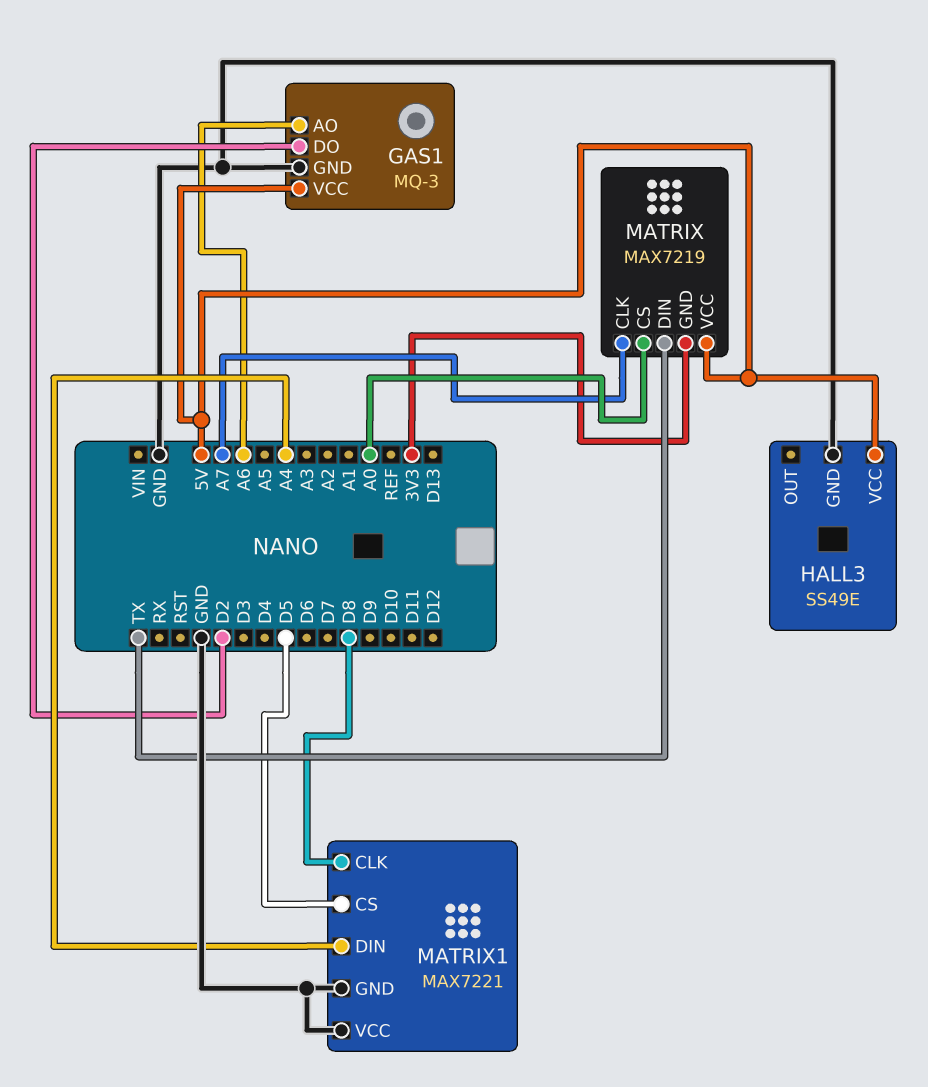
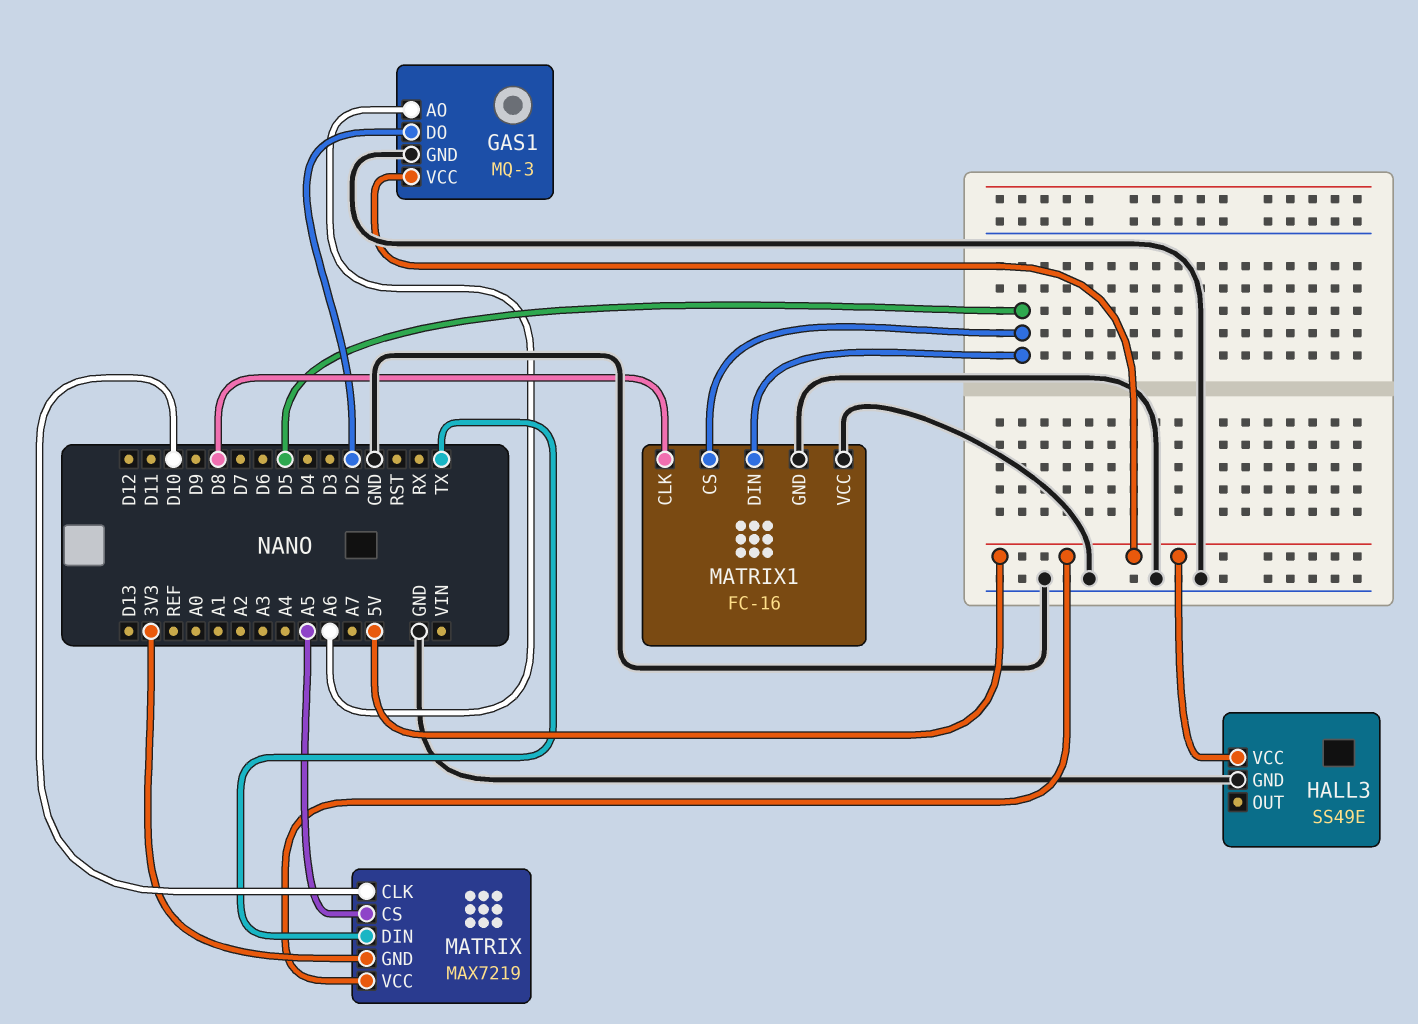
MATRIX pin CLK: A7 -> D10
MATRIX pin CS: A0 -> A5
MATRIX1: MAX7221 -> FC-16
MATRIX1 pin DIN: A4 -> D5

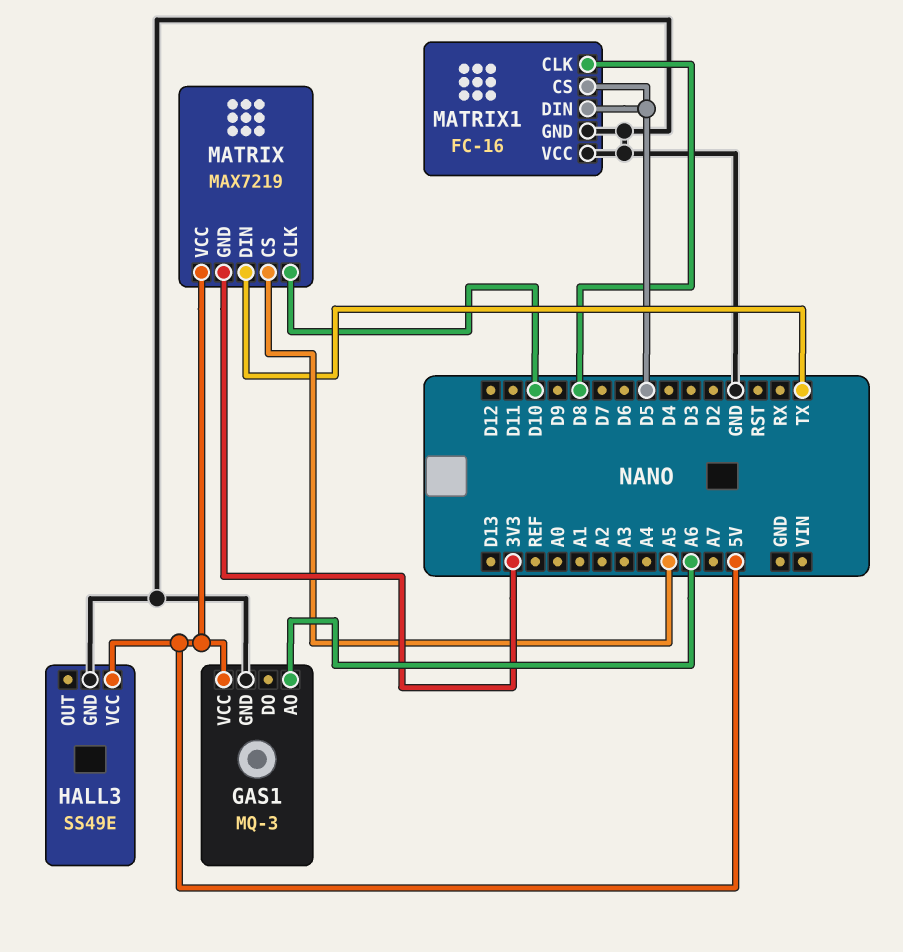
GAS1 pin DO: D2 -> none

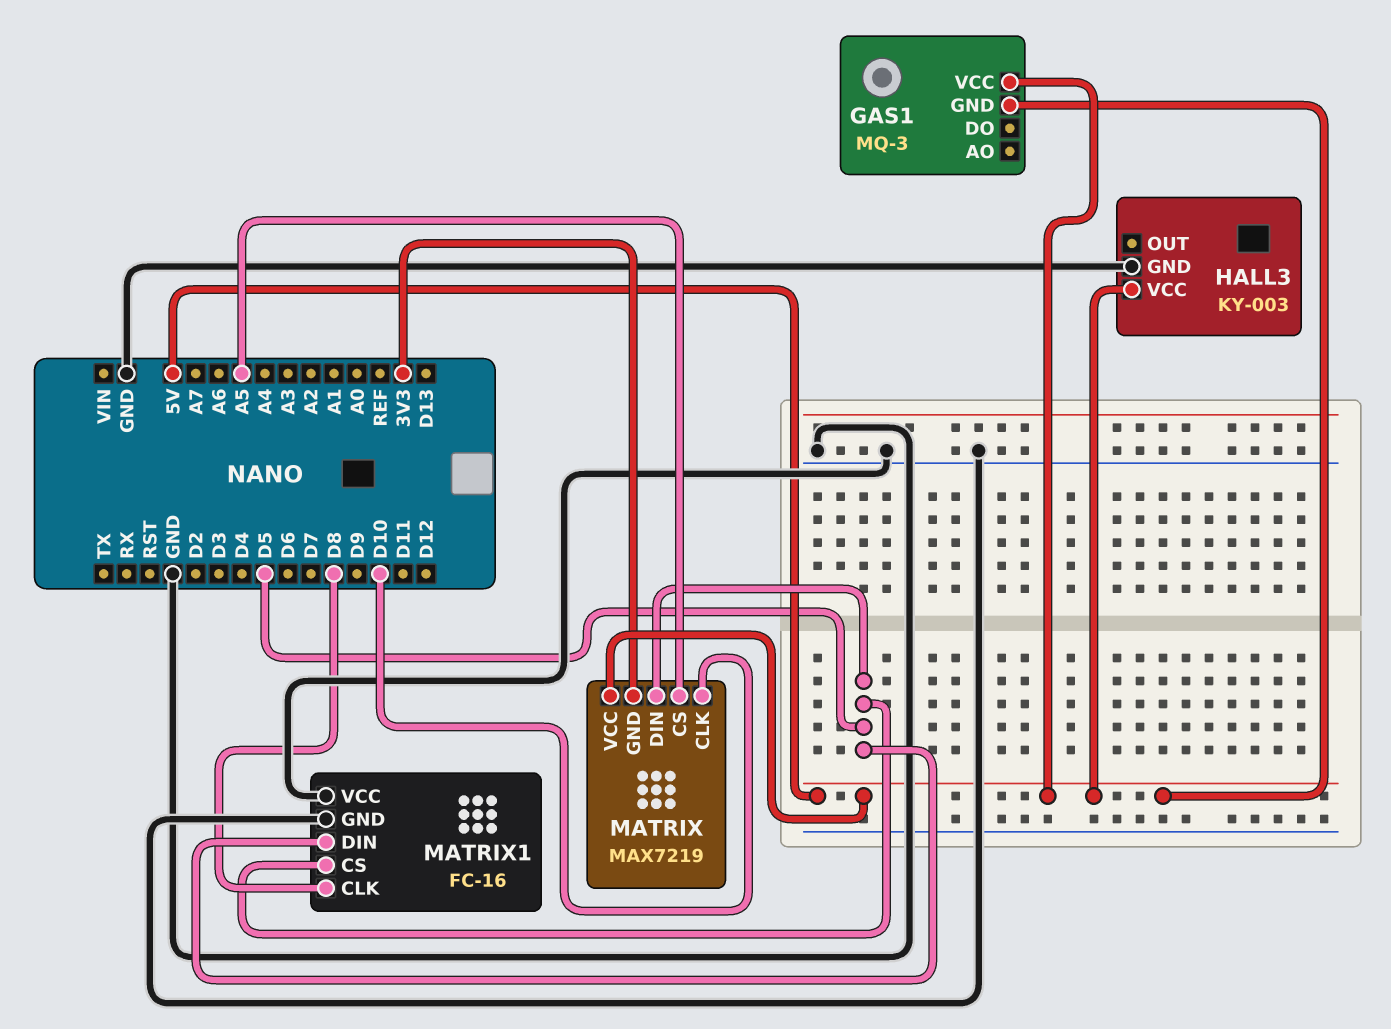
GAS1 pin AO: A6 -> none
GAS1 pin GND: GND -> 5V
HALL3: SS49E -> KY-003
MATRIX pin DIN: TX -> D5

